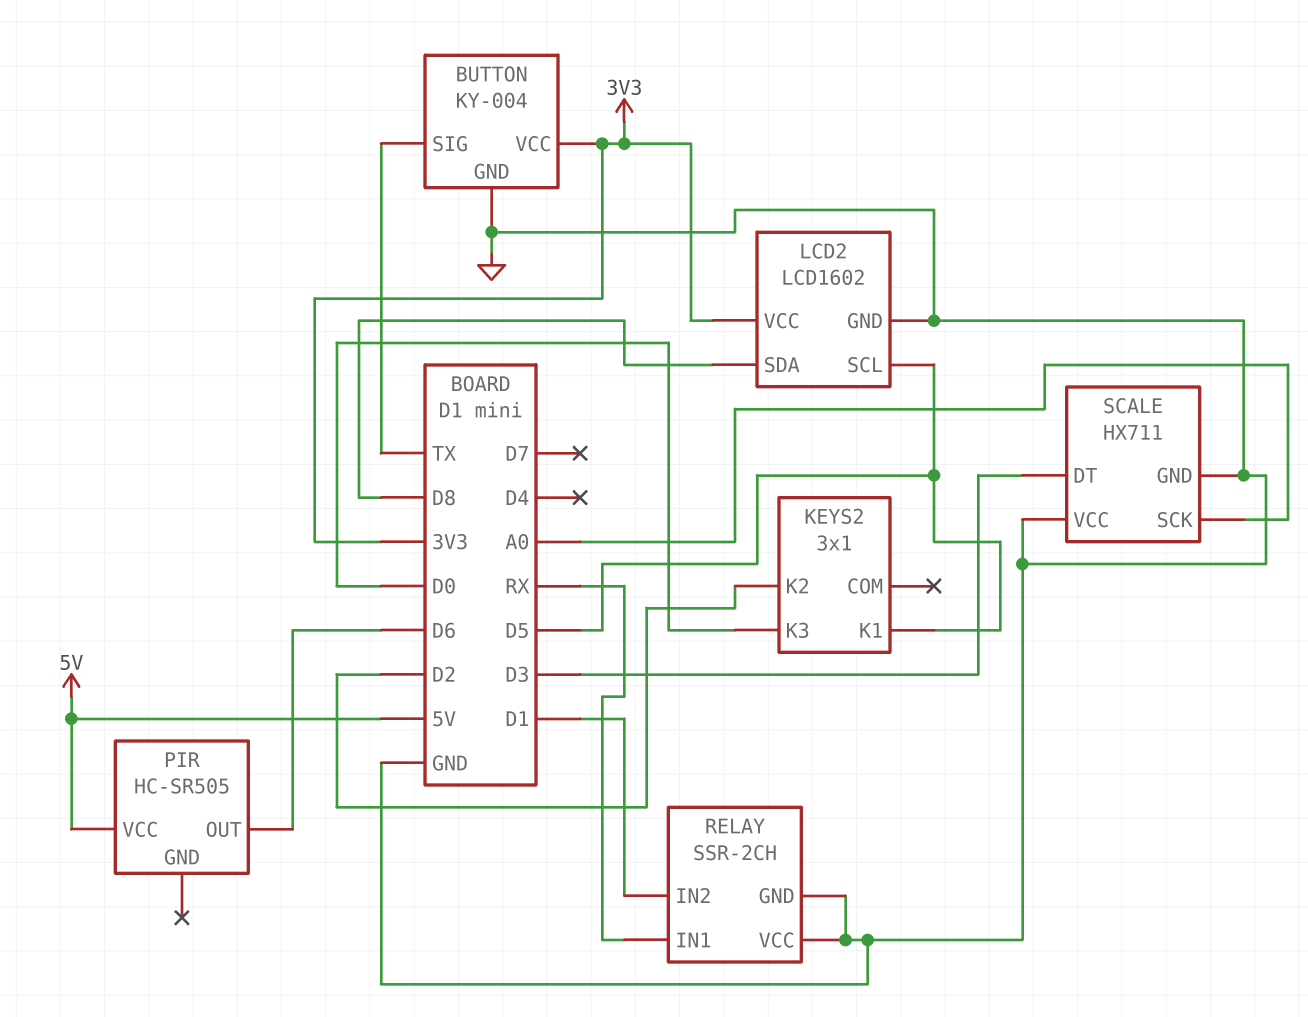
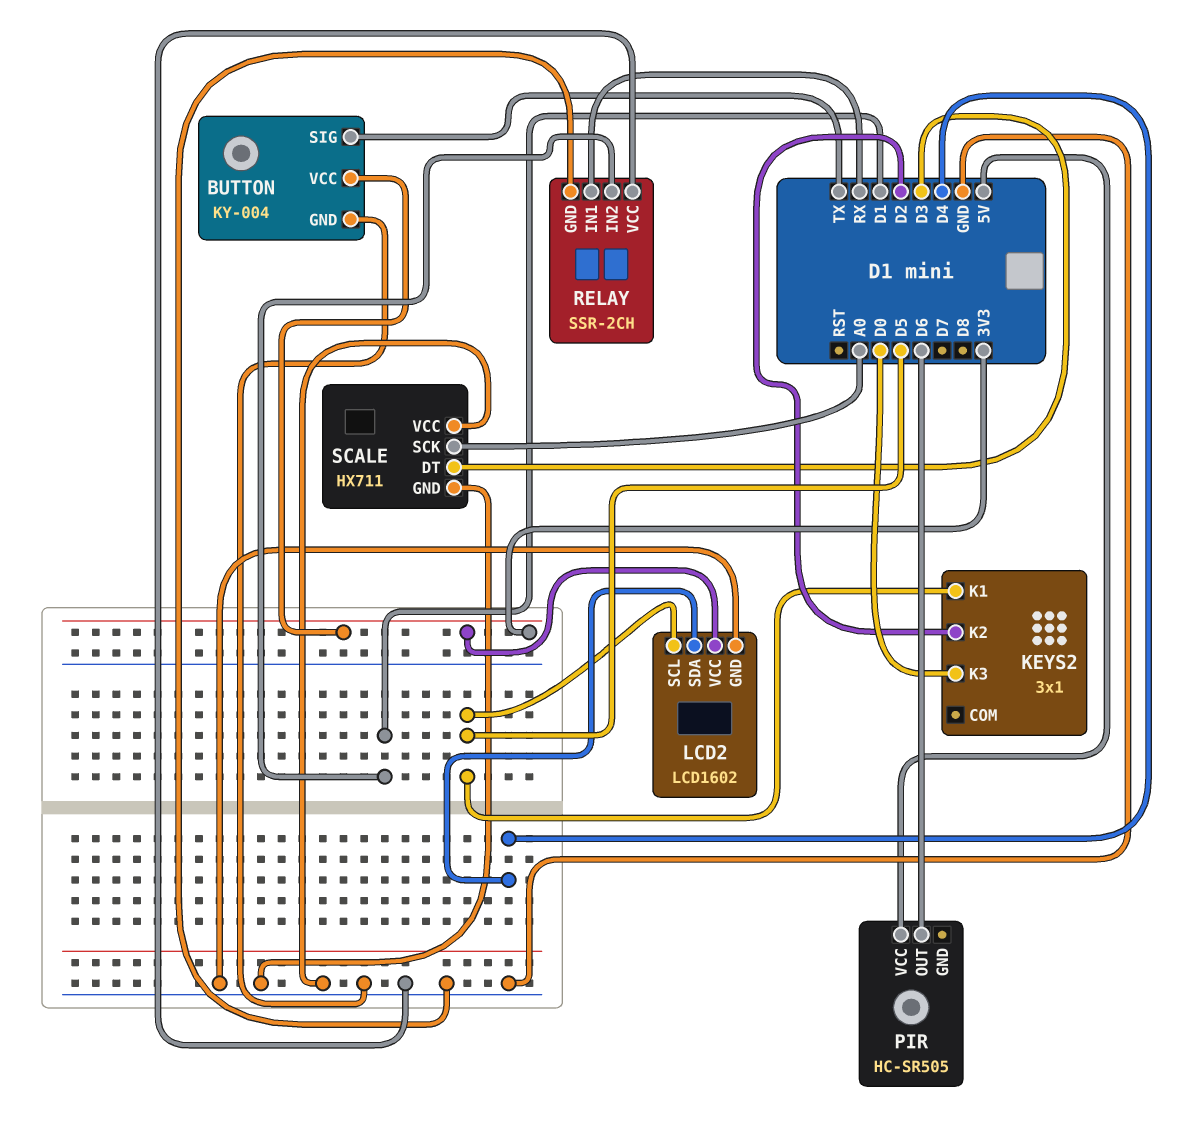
LCD2 pin SDA: D8 -> D4

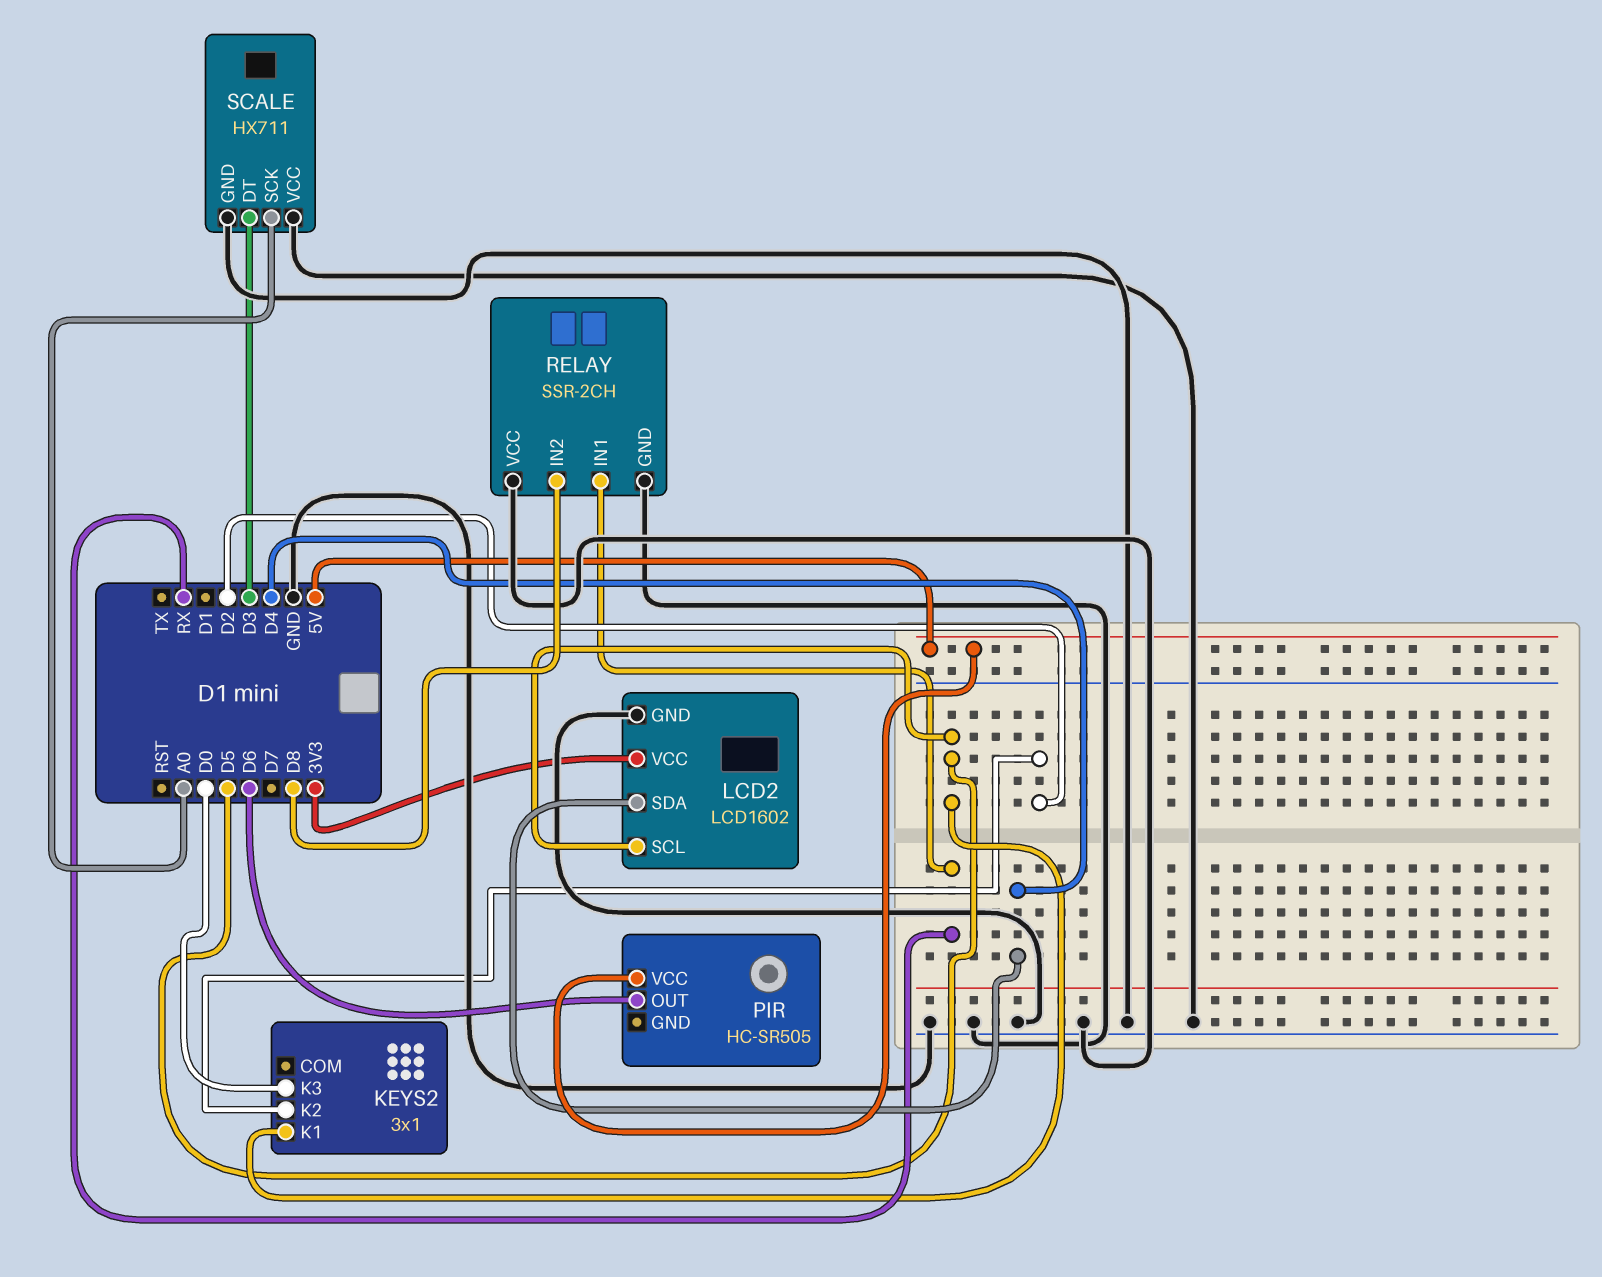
BUTTON: KY-004 -> none
BUTTON pin GND: GND -> none
BUTTON pin SIG: TX -> none
BUTTON pin VCC: 3V3 -> none
RELAY pin IN2: D1 -> D8

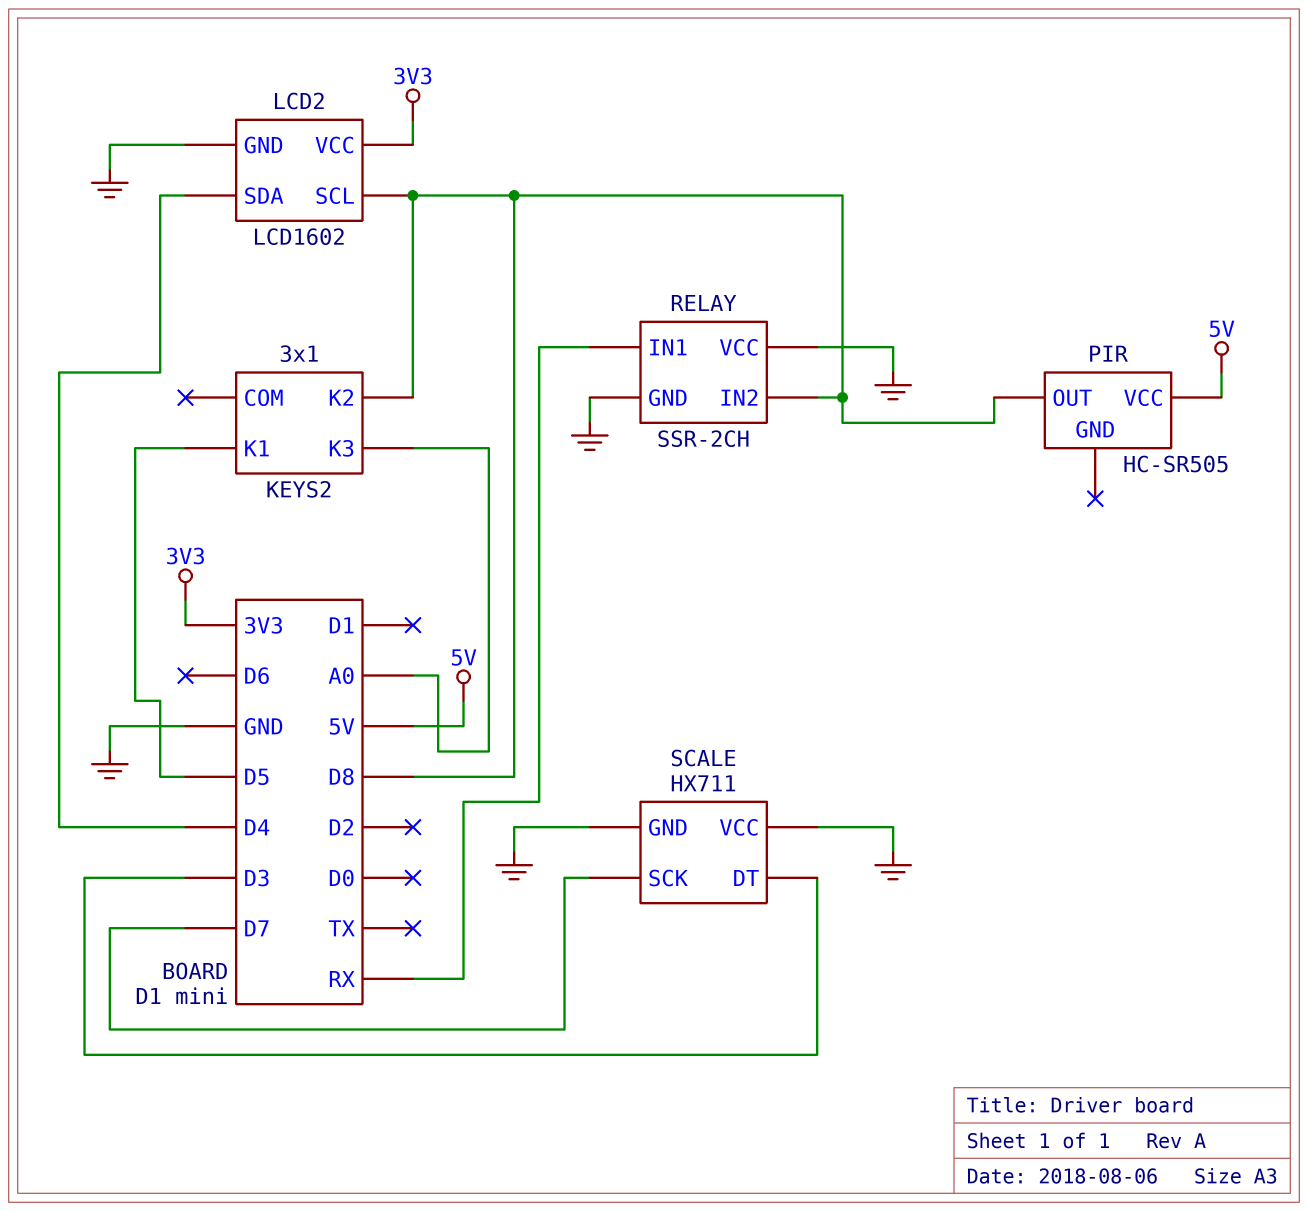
KEYS2 pin K2: D2 -> D8
KEYS2 pin K3: D0 -> A0
LCD2 pin SCL: D5 -> D8
PIR pin OUT: D6 -> D8
SCALE pin SCK: A0 -> D7

